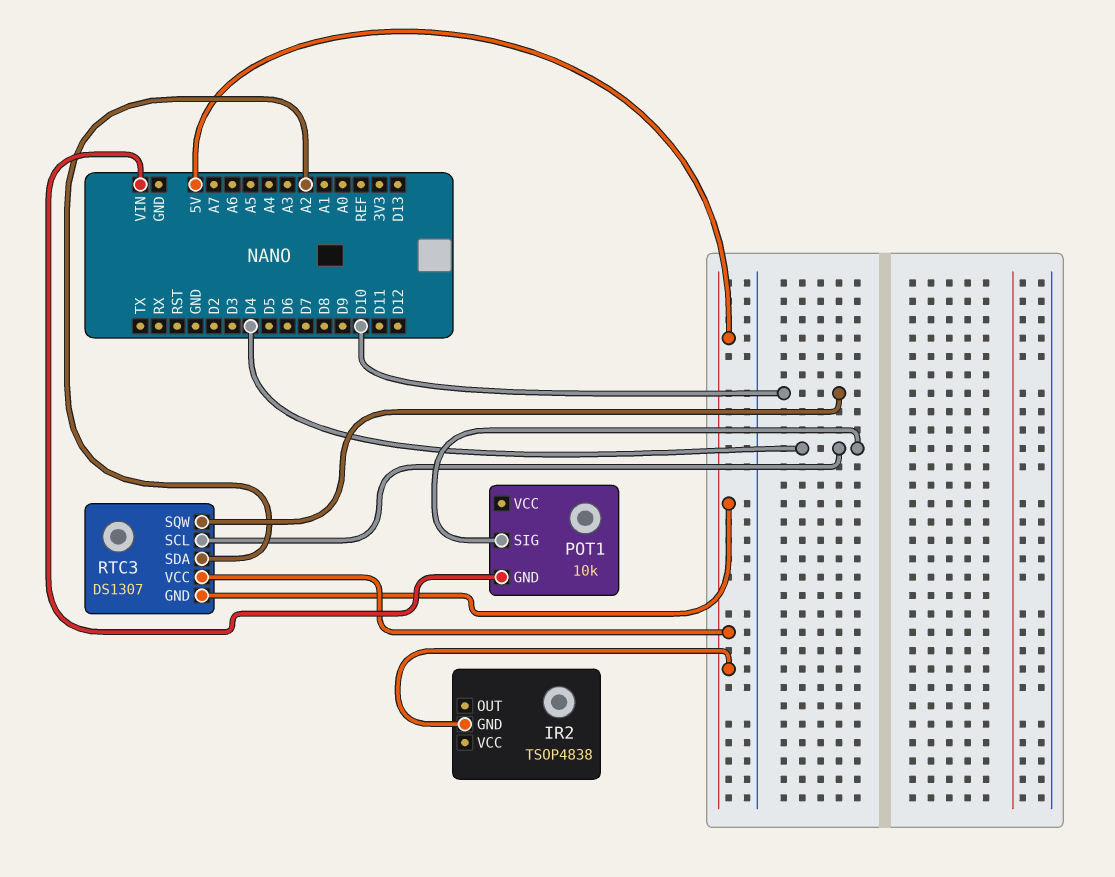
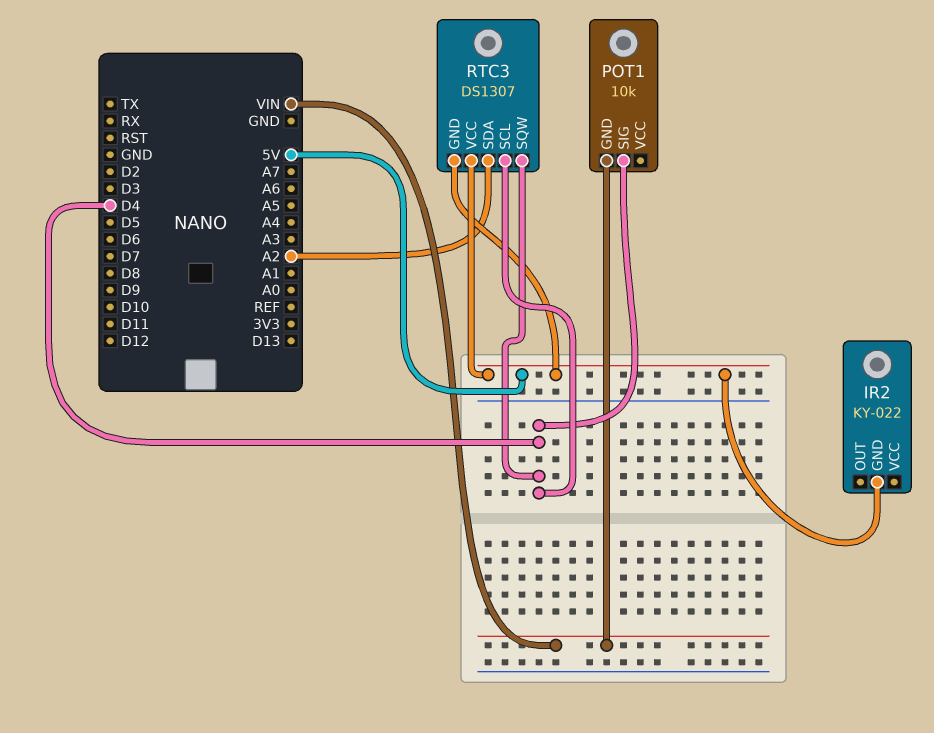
IR2: TSOP4838 -> KY-022
RTC3 pin SQW: D10 -> D4

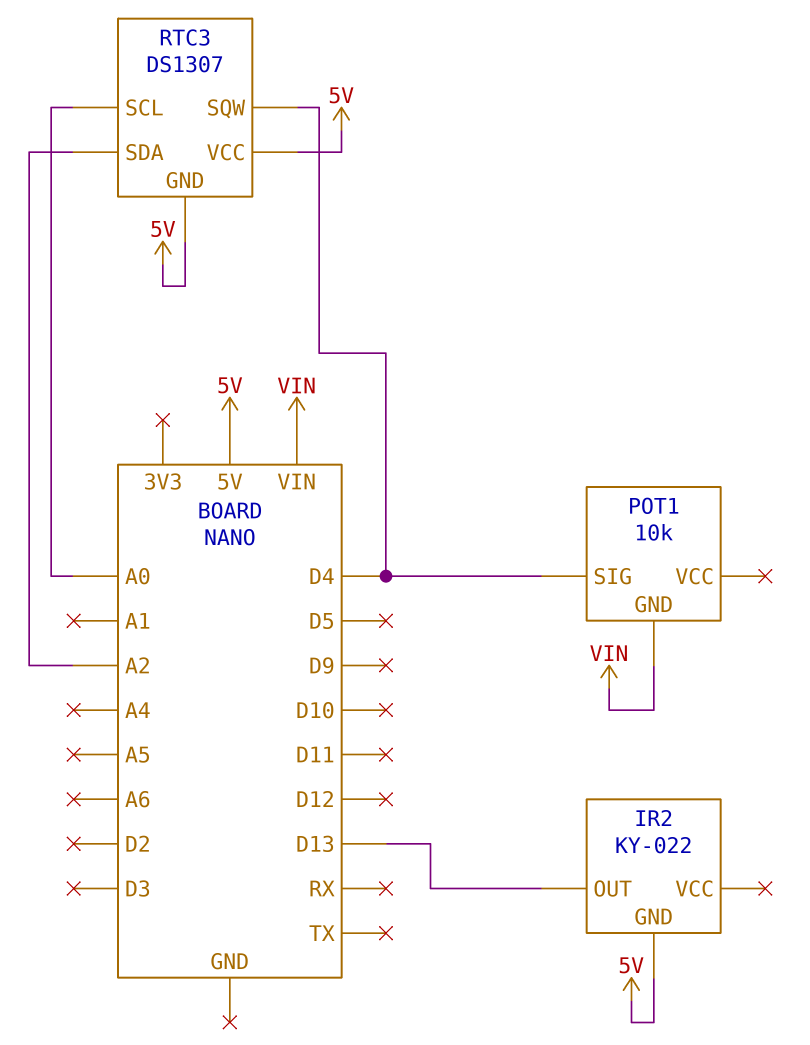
IR2 pin OUT: none -> D13
RTC3 pin SCL: D4 -> A0

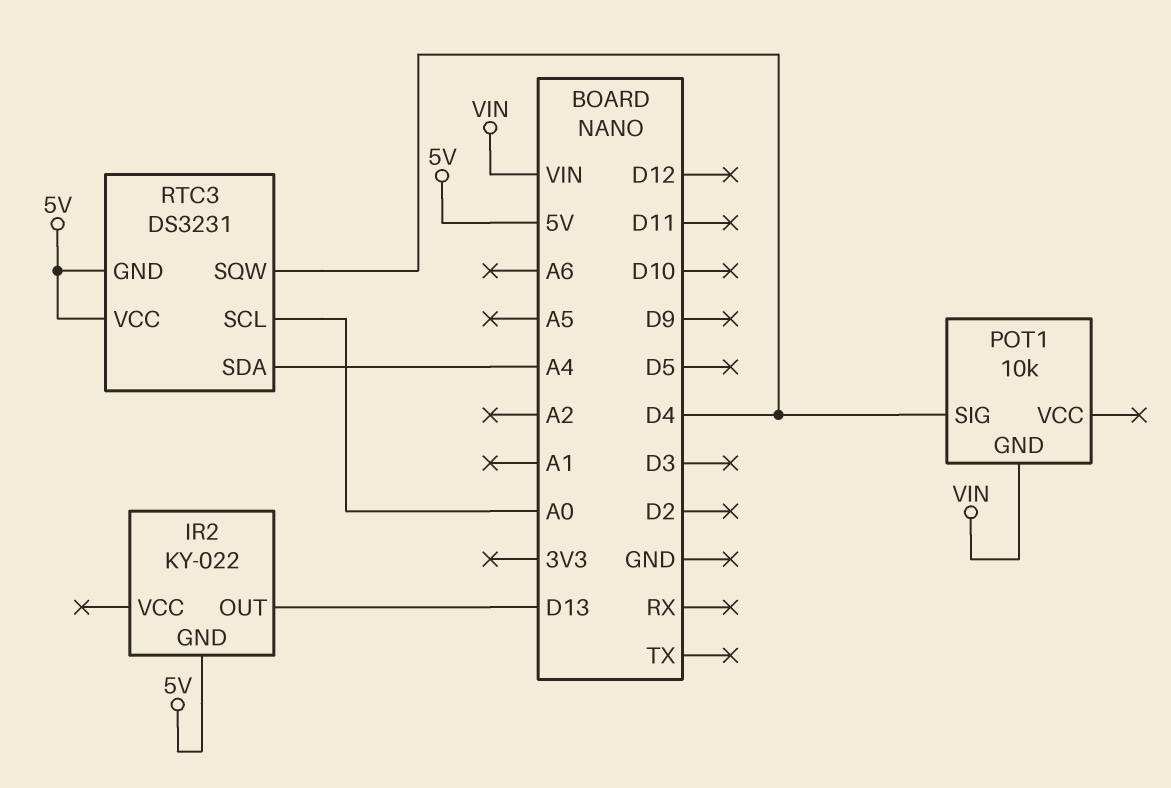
RTC3: DS1307 -> DS3231
RTC3 pin SDA: A2 -> A4

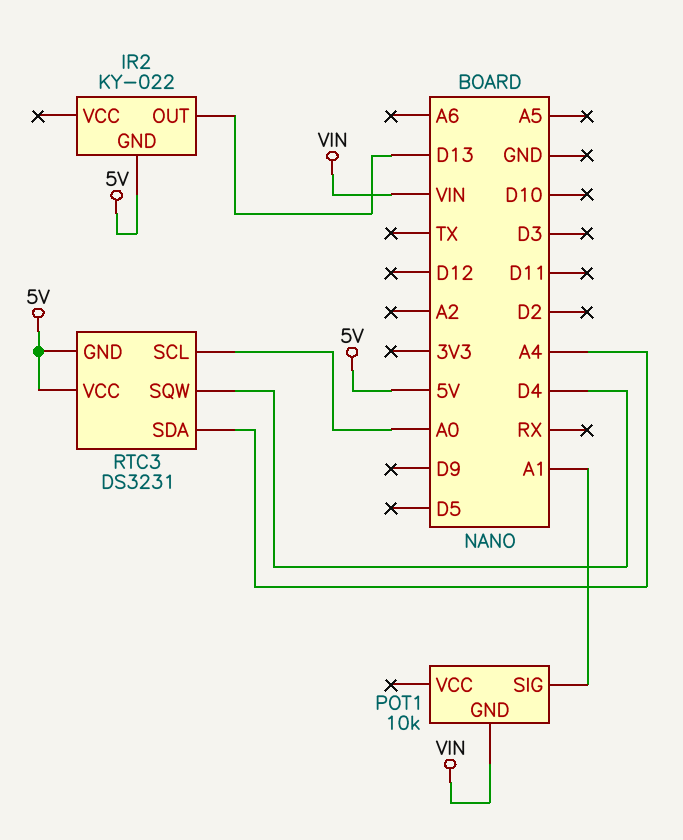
POT1 pin SIG: D4 -> A1

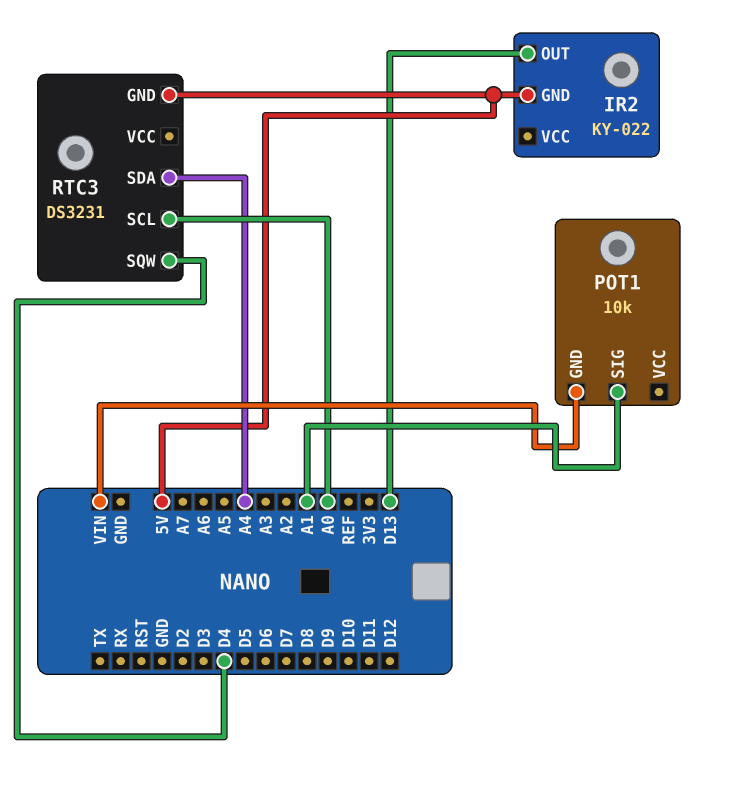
RTC3 pin VCC: 5V -> none

